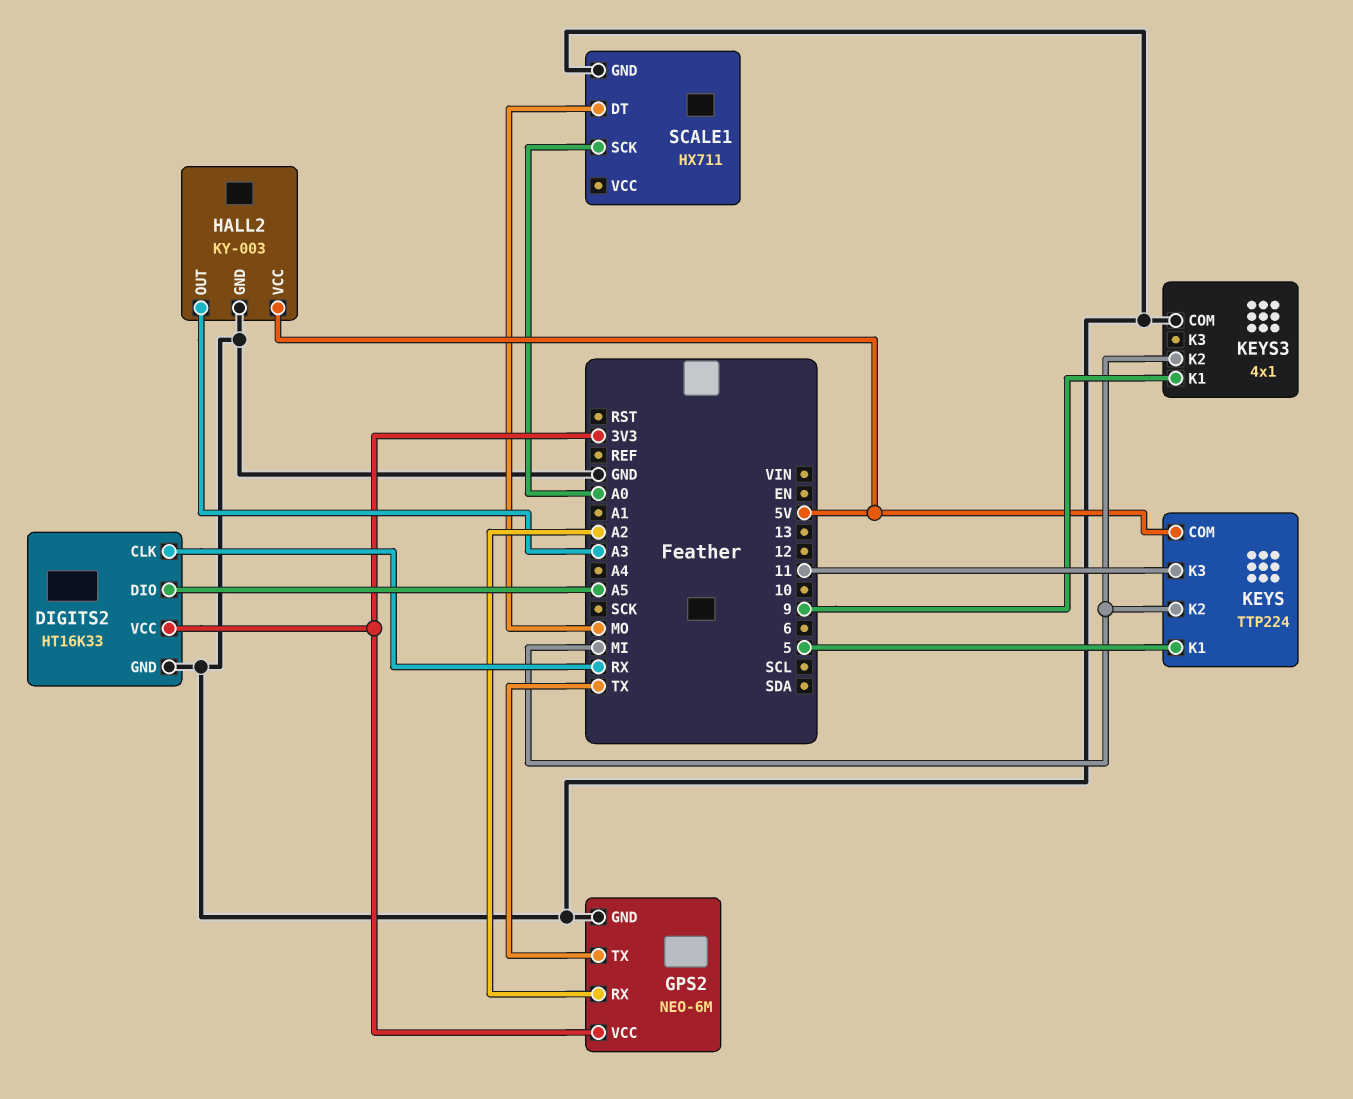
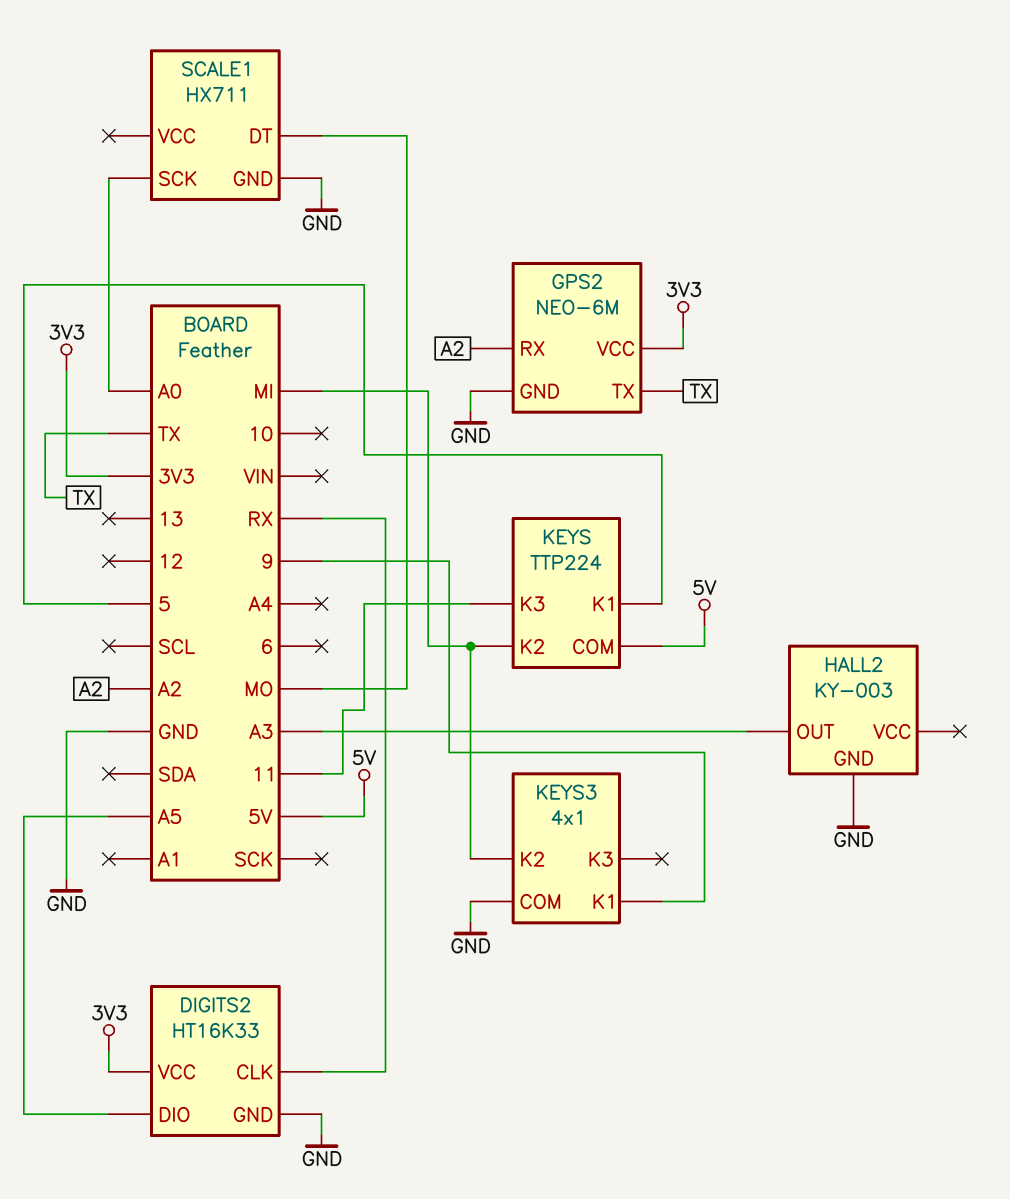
HALL2 pin VCC: 5V -> none

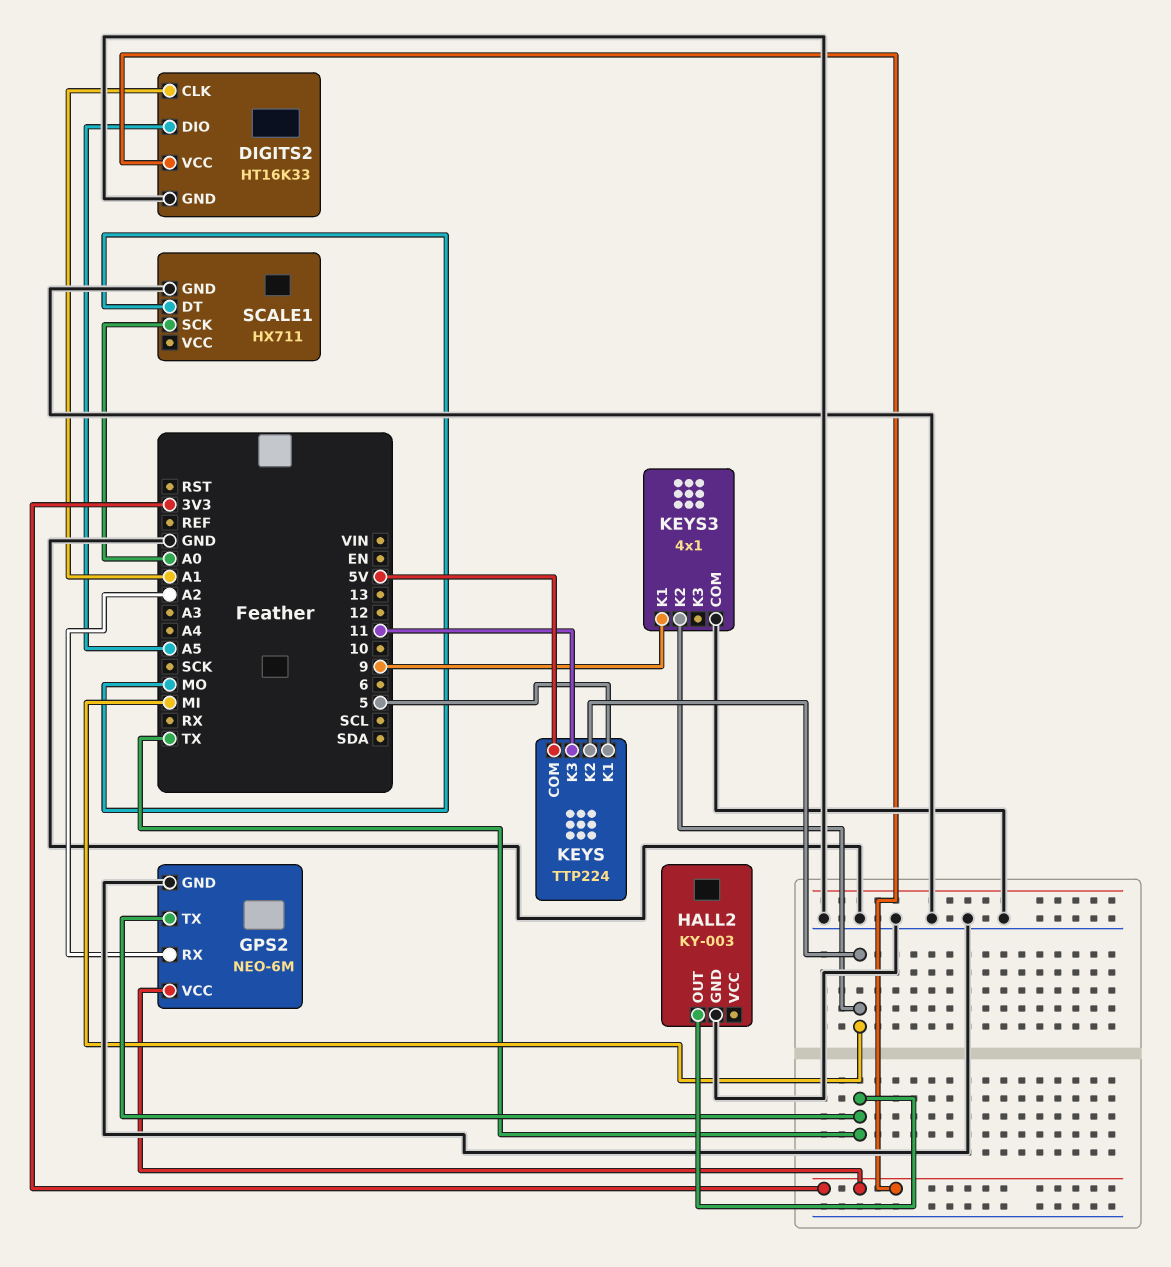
DIGITS2 pin CLK: RX -> A1
HALL2 pin OUT: A3 -> TX

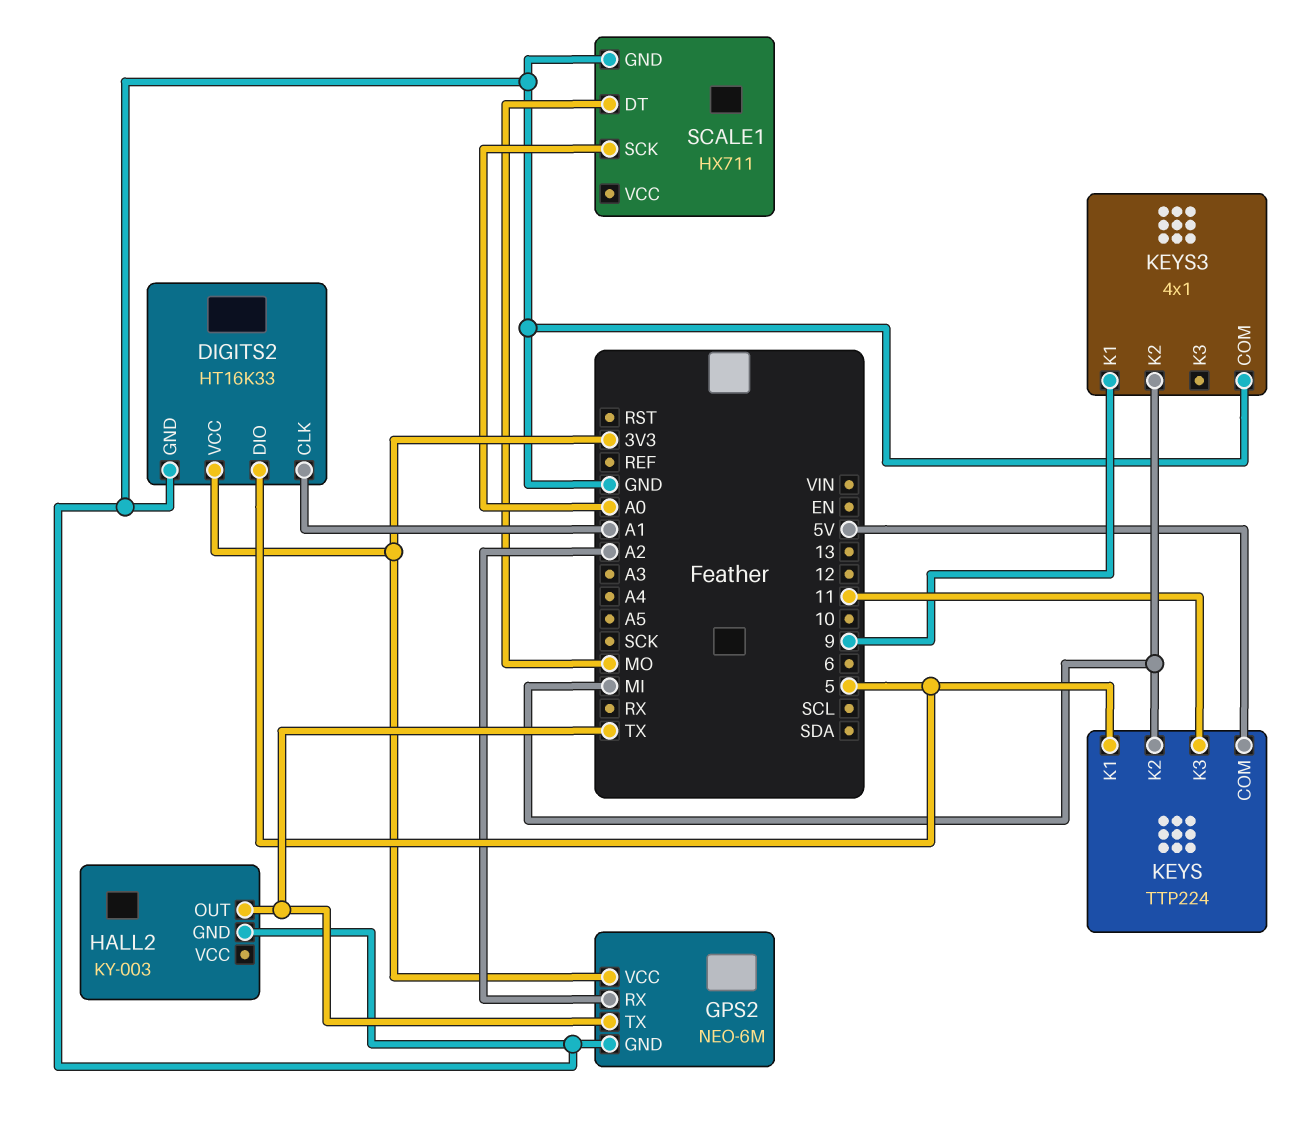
DIGITS2 pin DIO: A5 -> 5

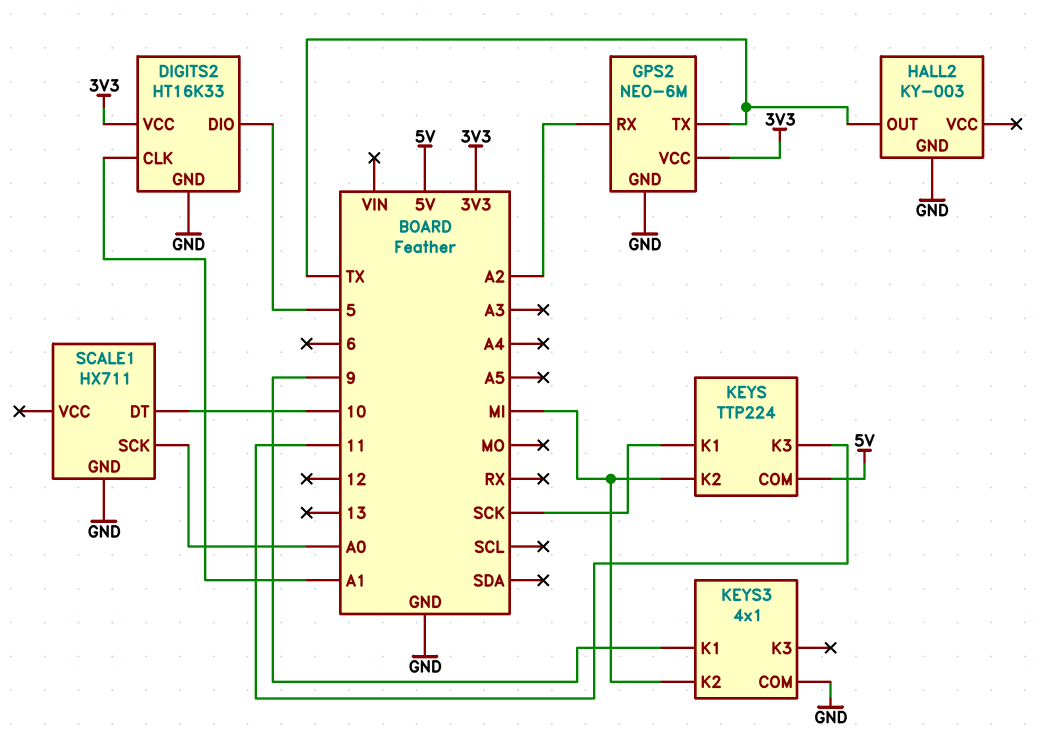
KEYS pin K1: 5 -> SCK
SCALE1 pin DT: MO -> 10

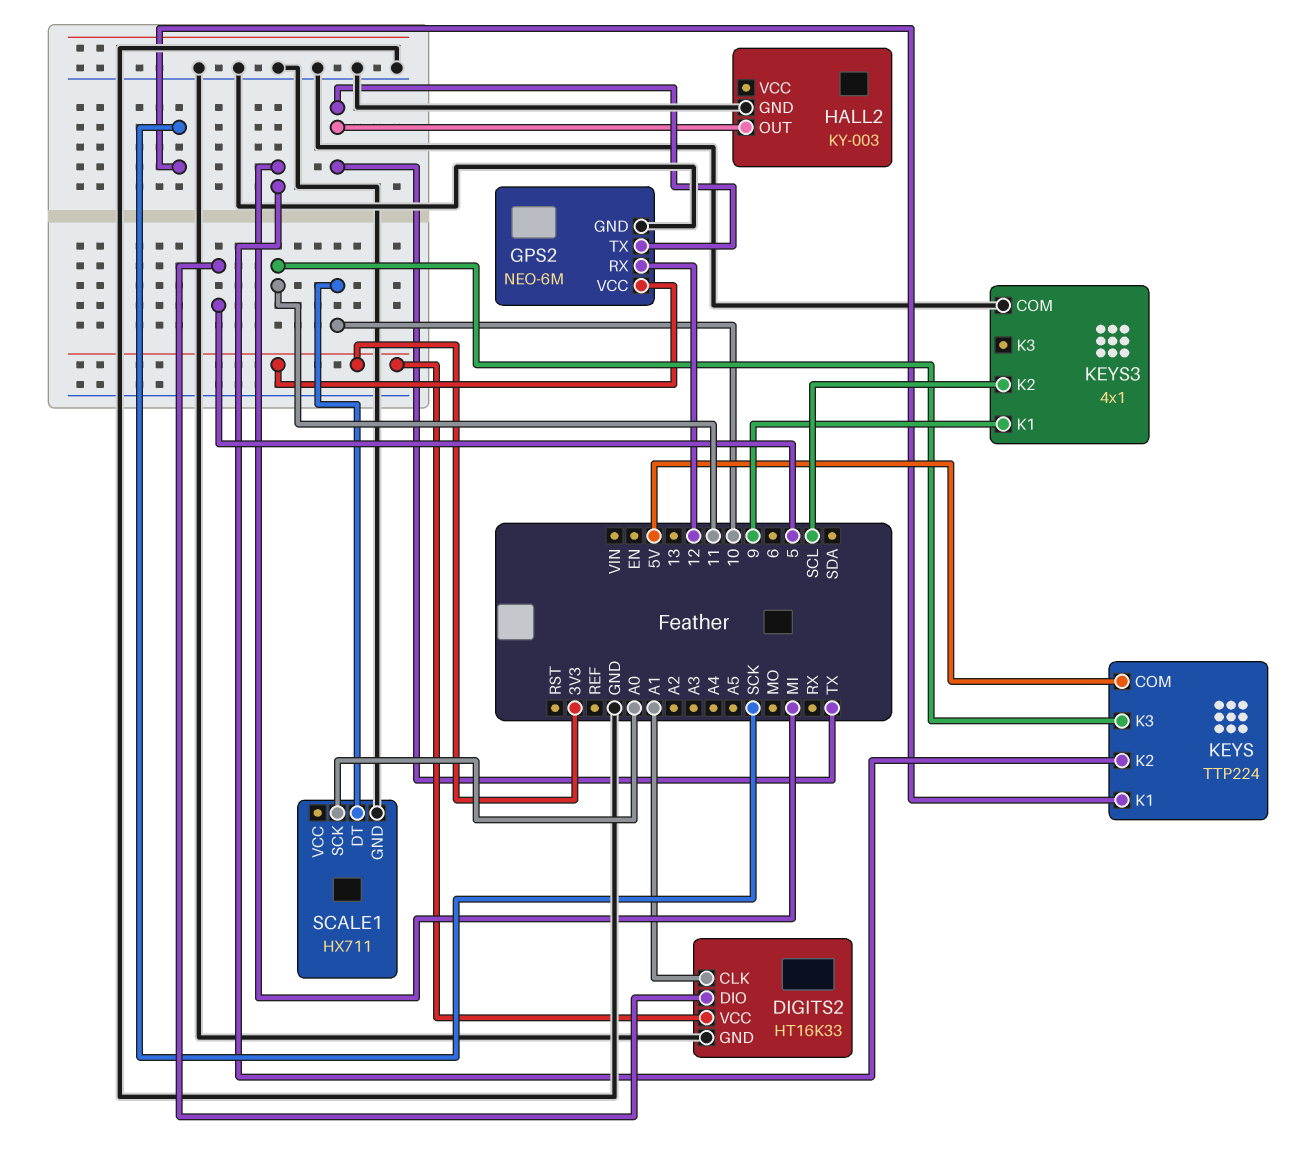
GPS2 pin RX: A2 -> 12
KEYS3 pin K2: MI -> SCL

